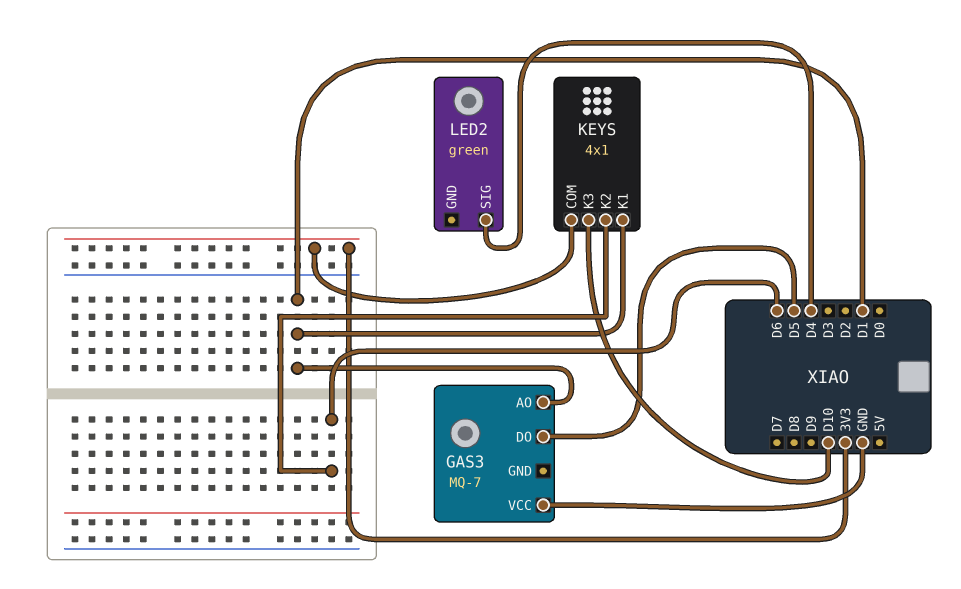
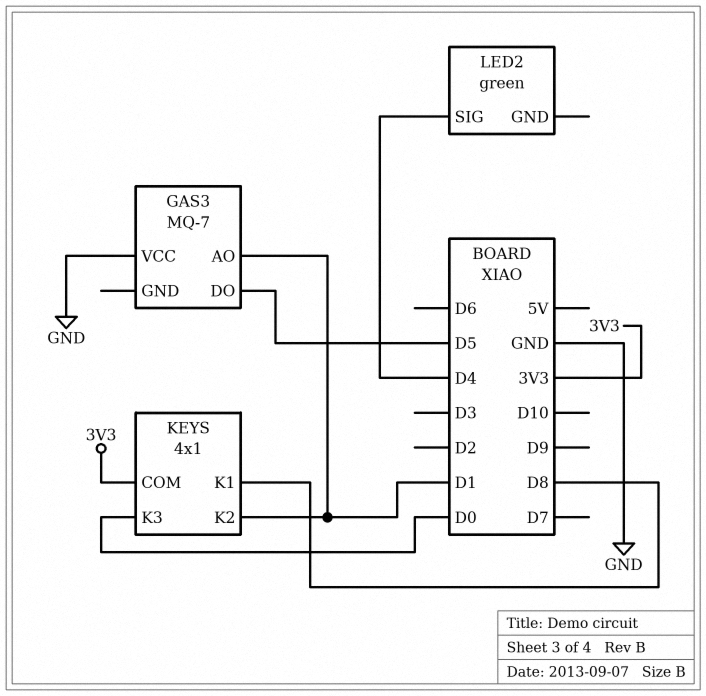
KEYS pin K1: D1 -> D8
KEYS pin K2: D6 -> D1
KEYS pin K3: D10 -> D0

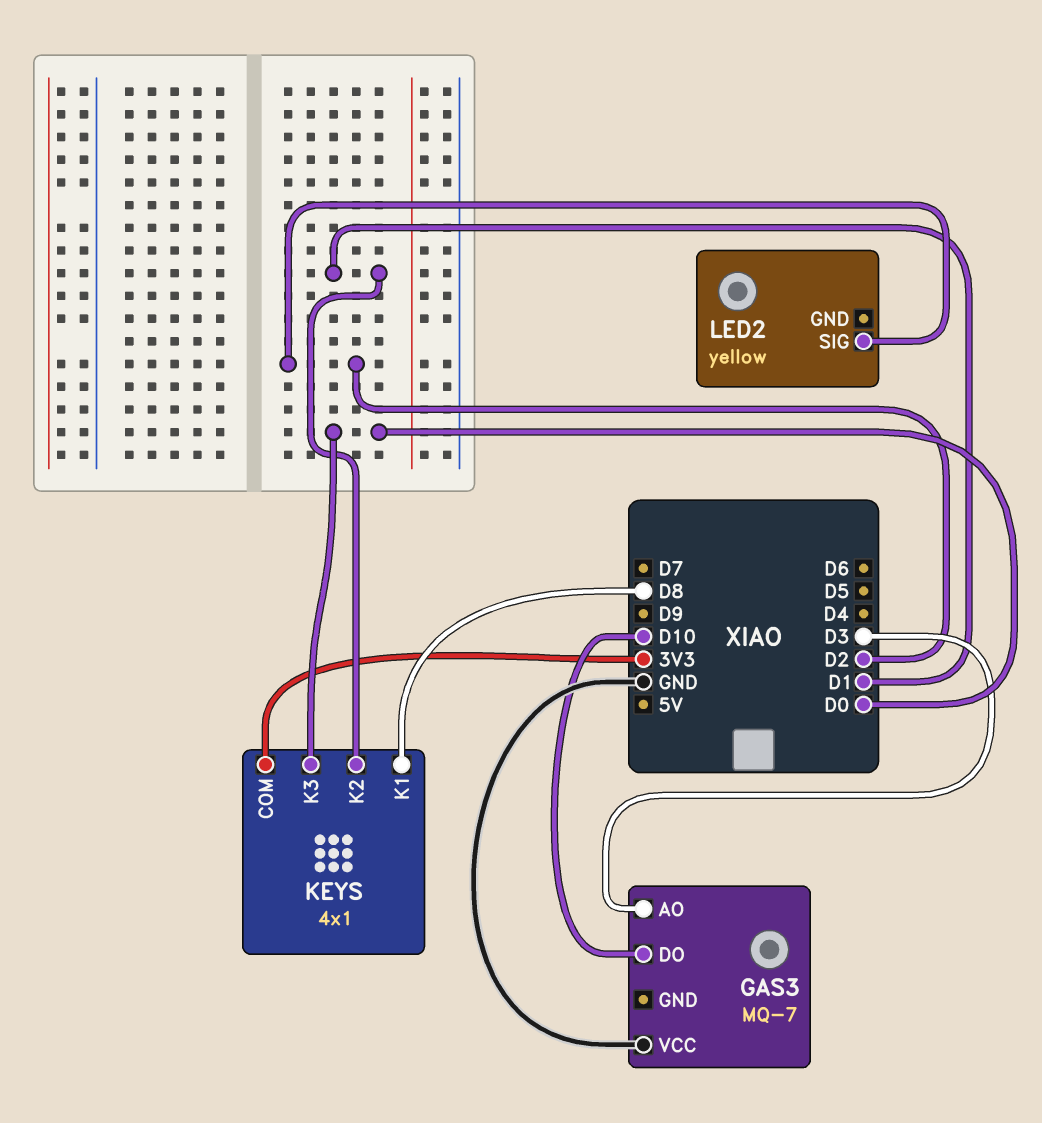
GAS3 pin AO: D1 -> D3
GAS3 pin DO: D5 -> D10
LED2: green -> yellow
LED2 pin SIG: D4 -> D2

